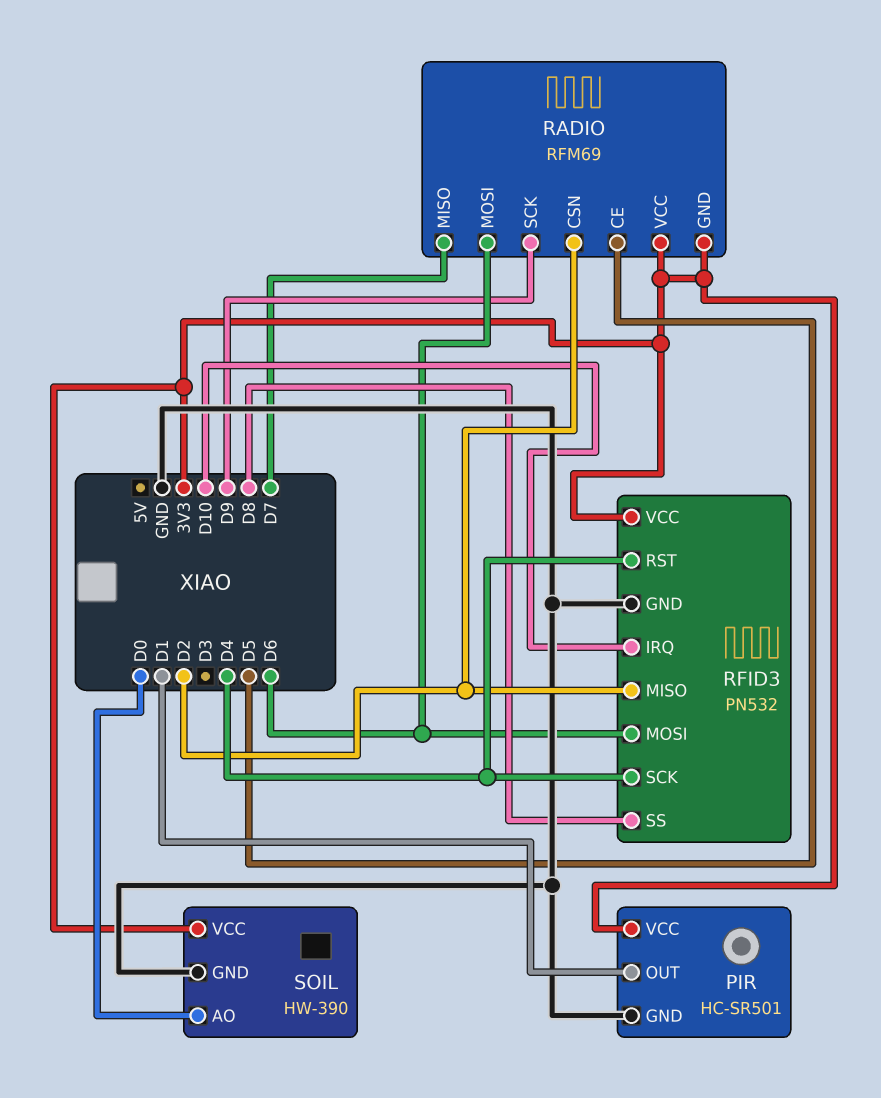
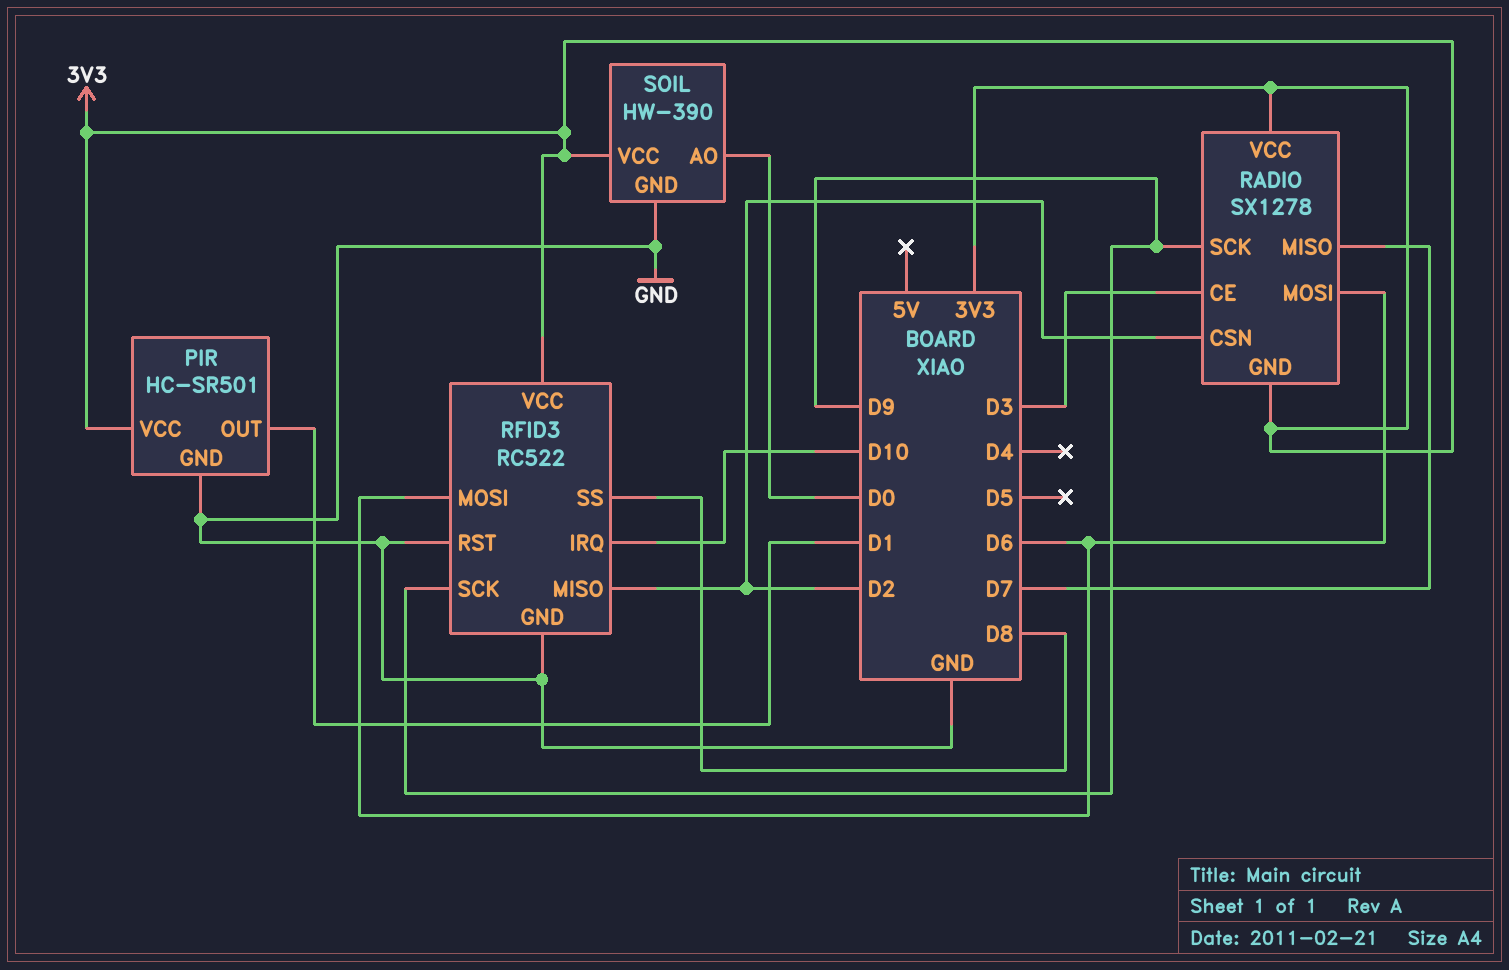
RADIO: RFM69 -> SX1278
RADIO pin CE: D5 -> D3
RFID3: PN532 -> RC522
RFID3 pin RST: D4 -> GND
RFID3 pin SCK: D4 -> D9

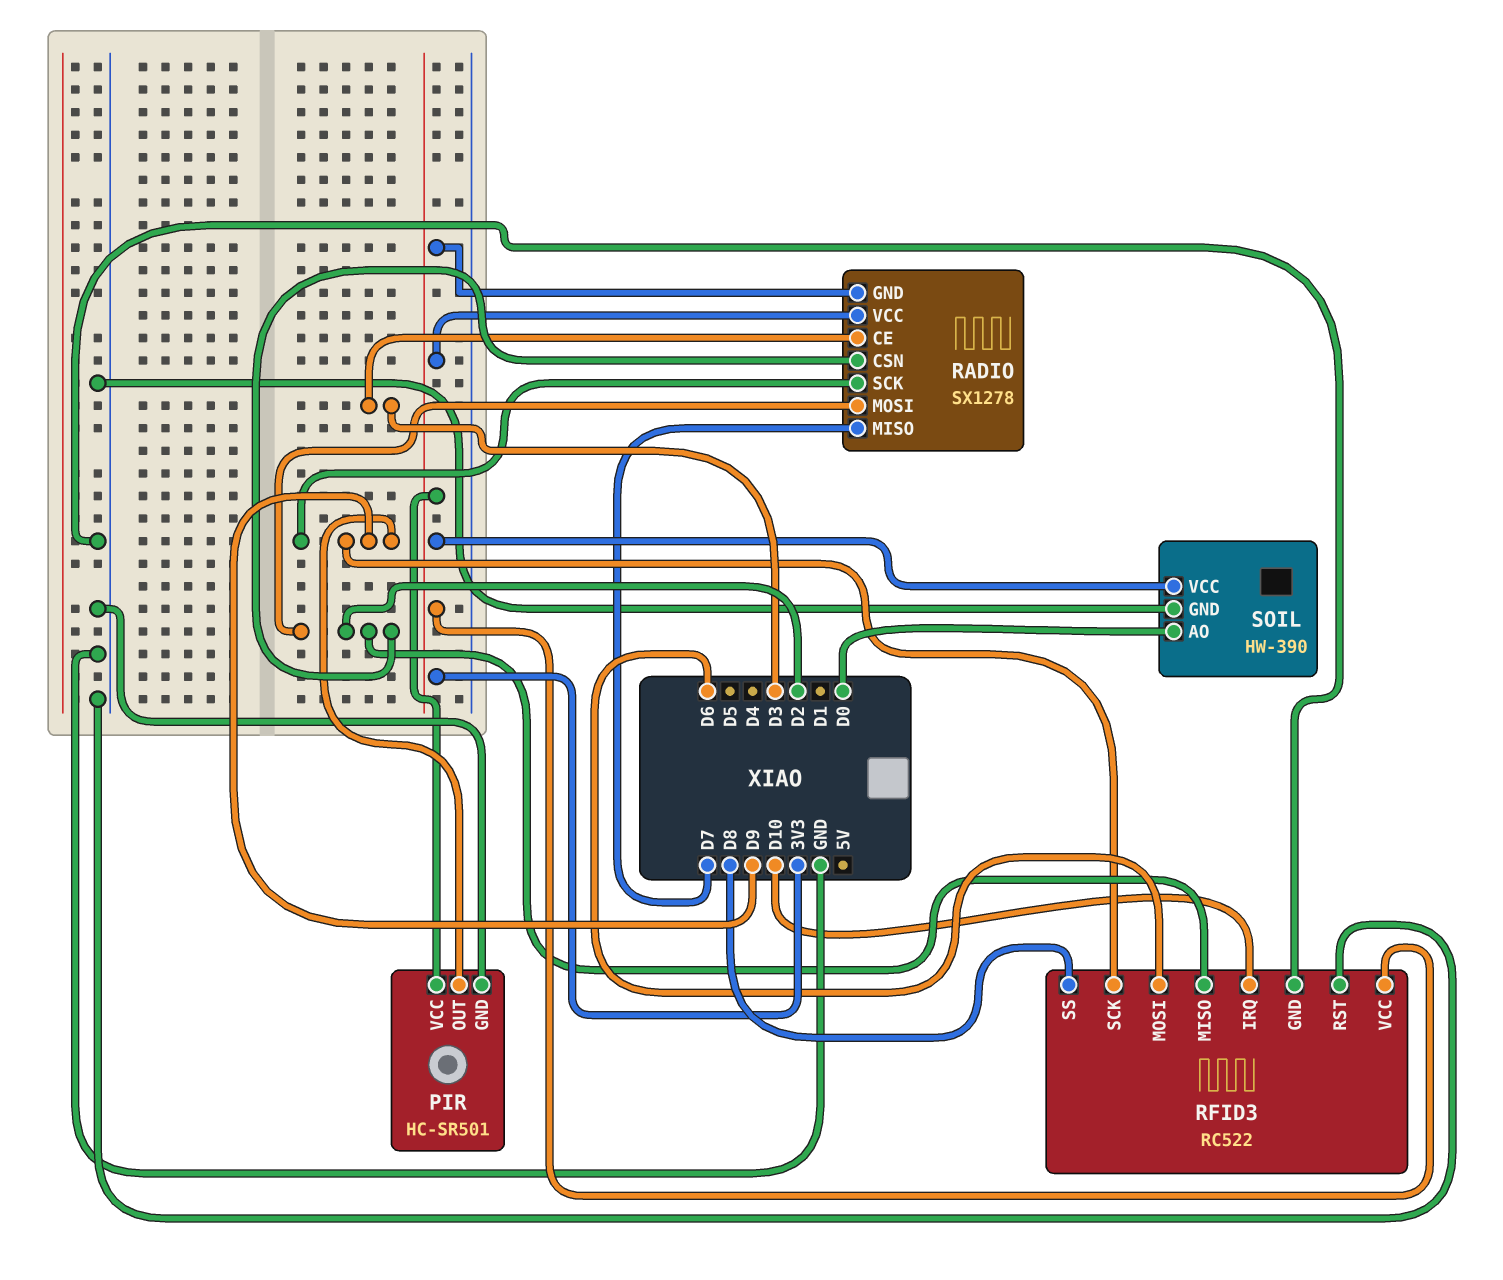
PIR pin OUT: D1 -> D9
RADIO pin MOSI: D6 -> D2

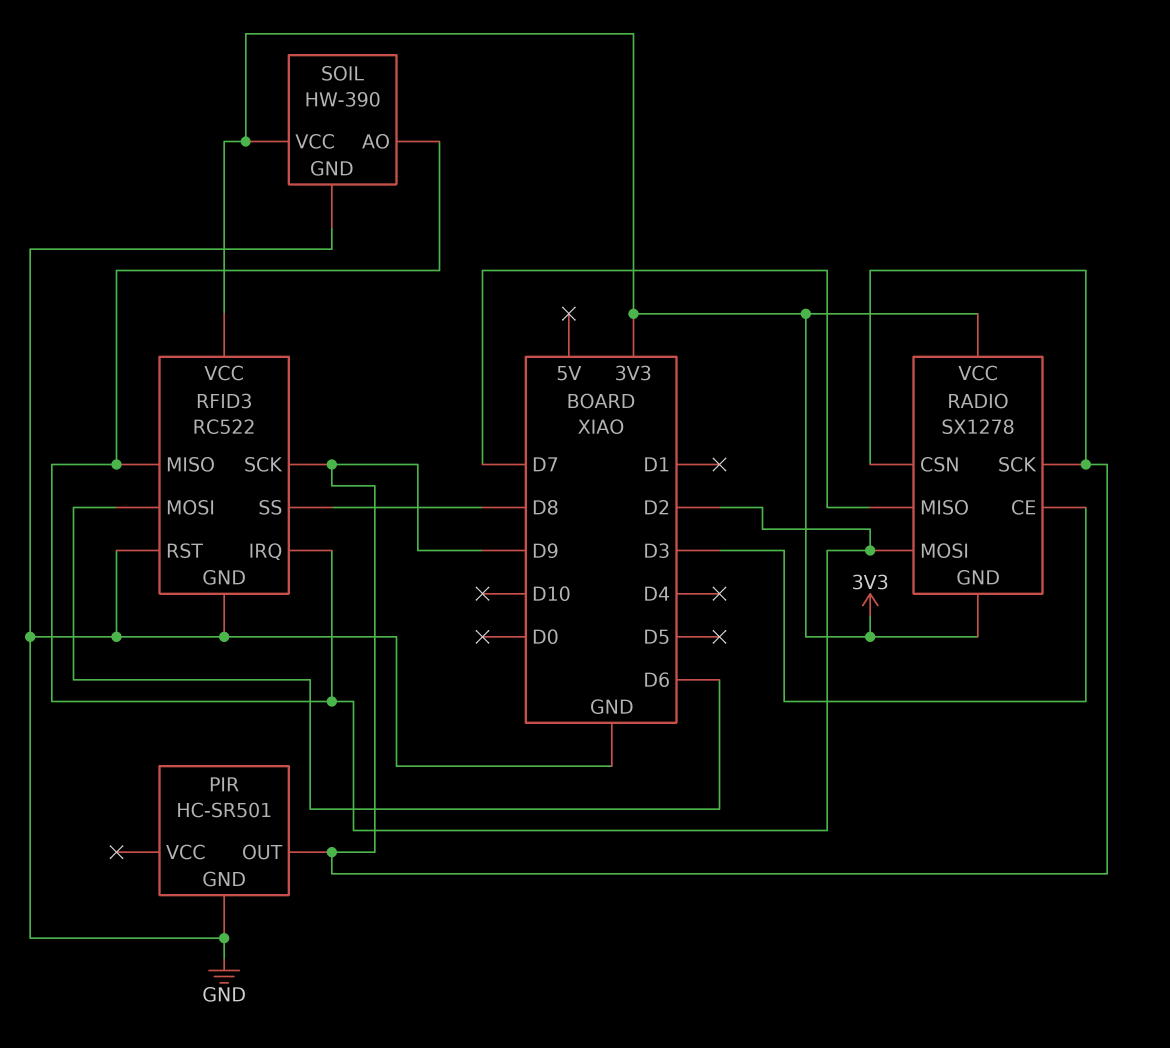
PIR pin VCC: 3V3 -> none
RADIO pin CSN: D2 -> D9
RFID3 pin IRQ: D10 -> D2
SOIL pin AO: D0 -> D2

